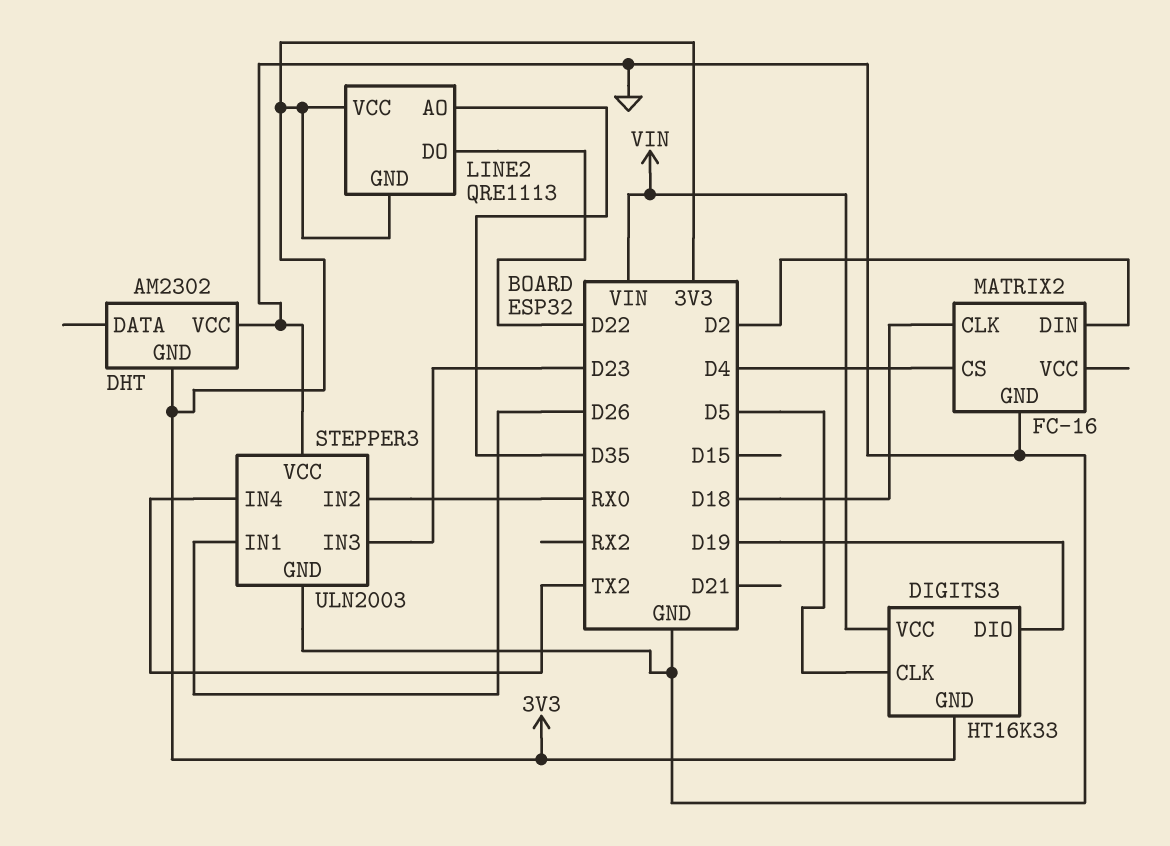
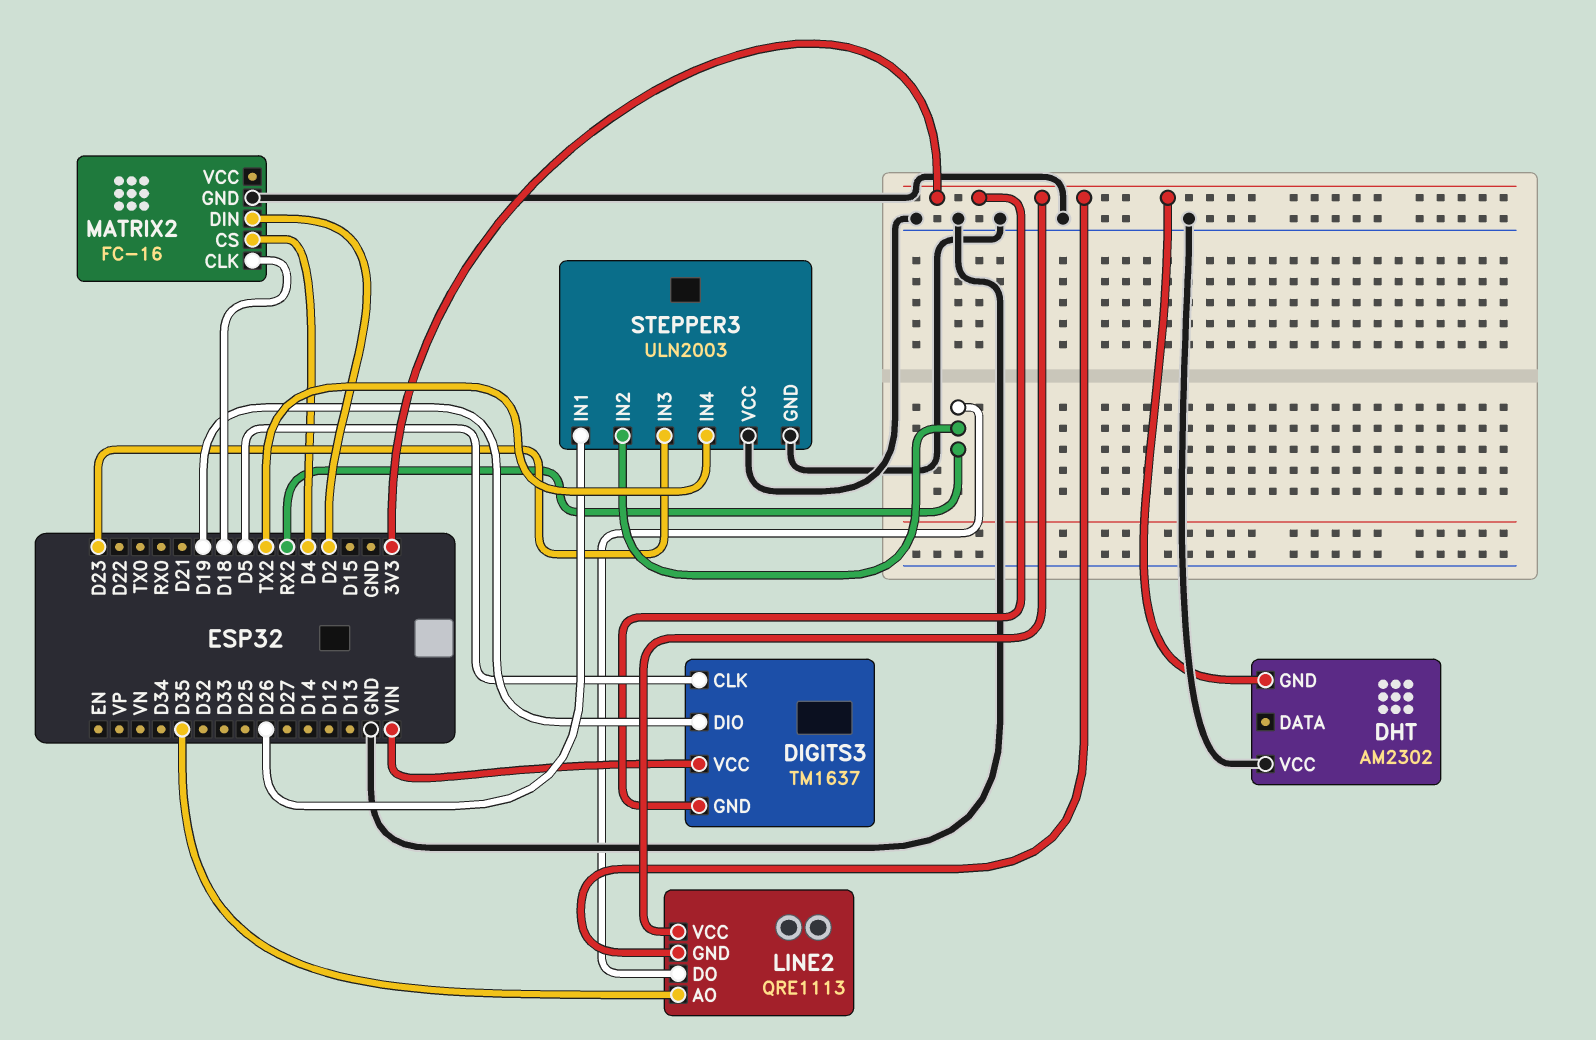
DIGITS3: HT16K33 -> TM1637
LINE2 pin DO: D22 -> RX2
STEPPER3 pin IN2: RX0 -> RX2

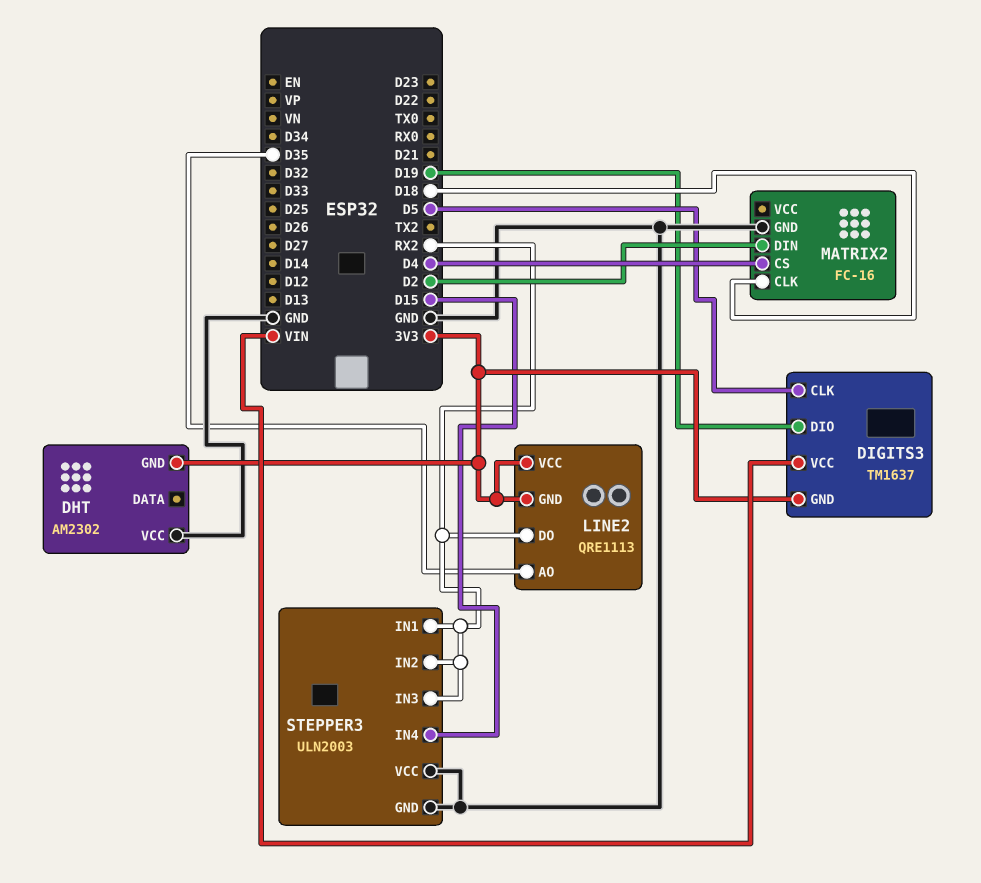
STEPPER3 pin IN1: D26 -> RX2
STEPPER3 pin IN3: D23 -> RX2
STEPPER3 pin IN4: TX2 -> D15

